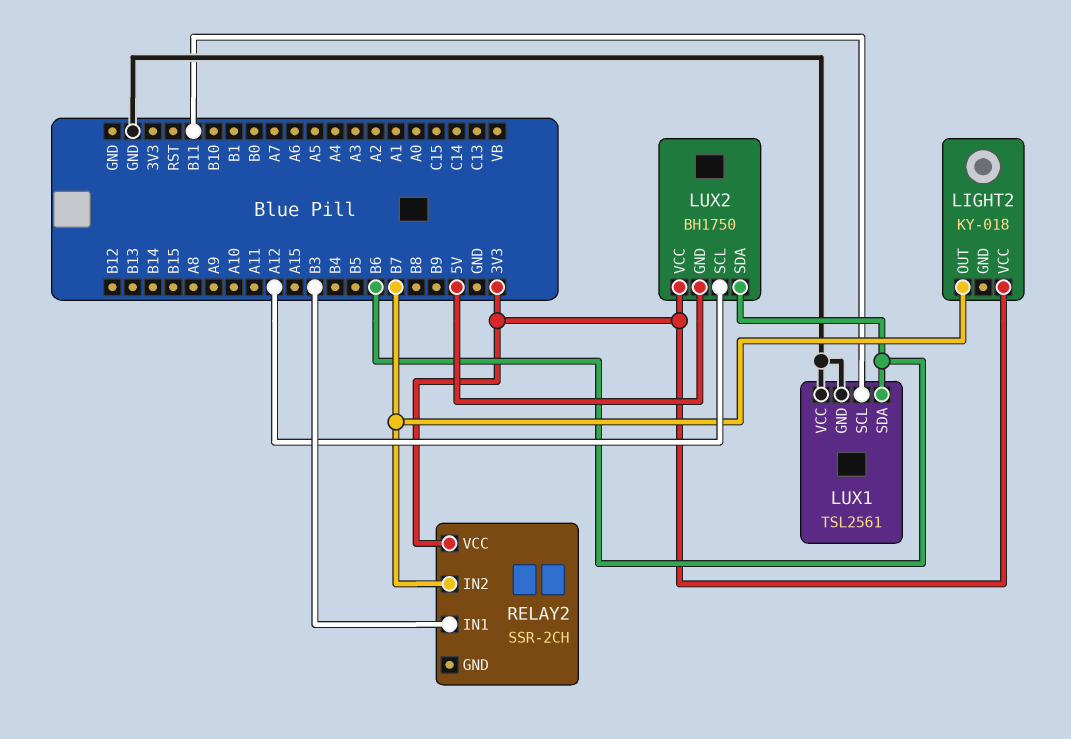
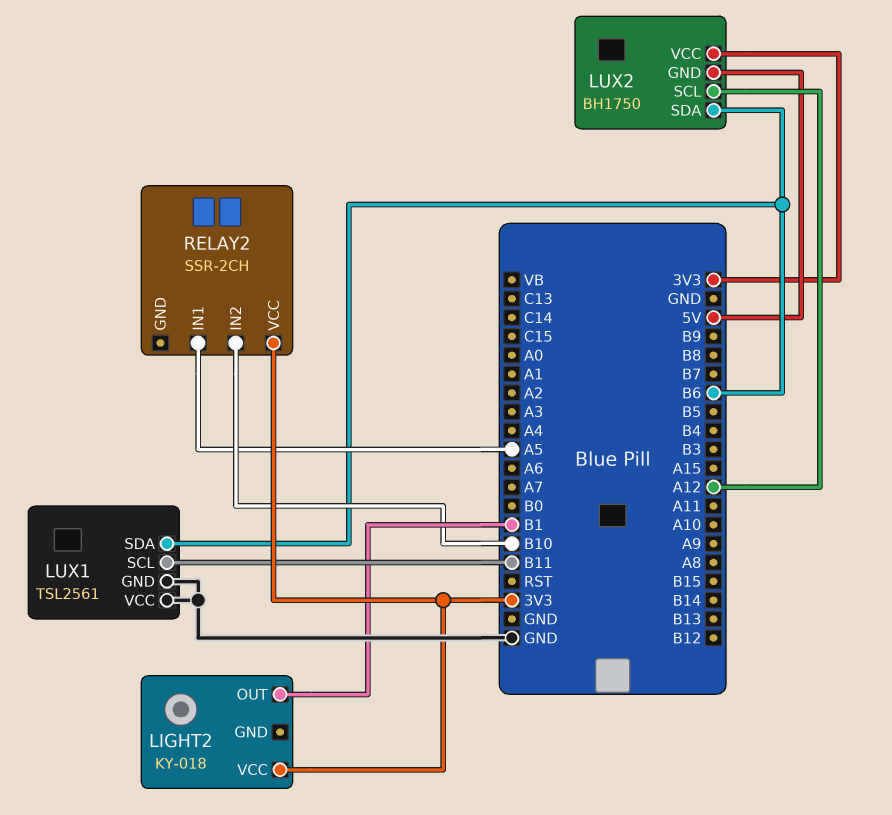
LIGHT2 pin OUT: B7 -> B1
RELAY2 pin IN1: B3 -> A5
RELAY2 pin IN2: B7 -> B10

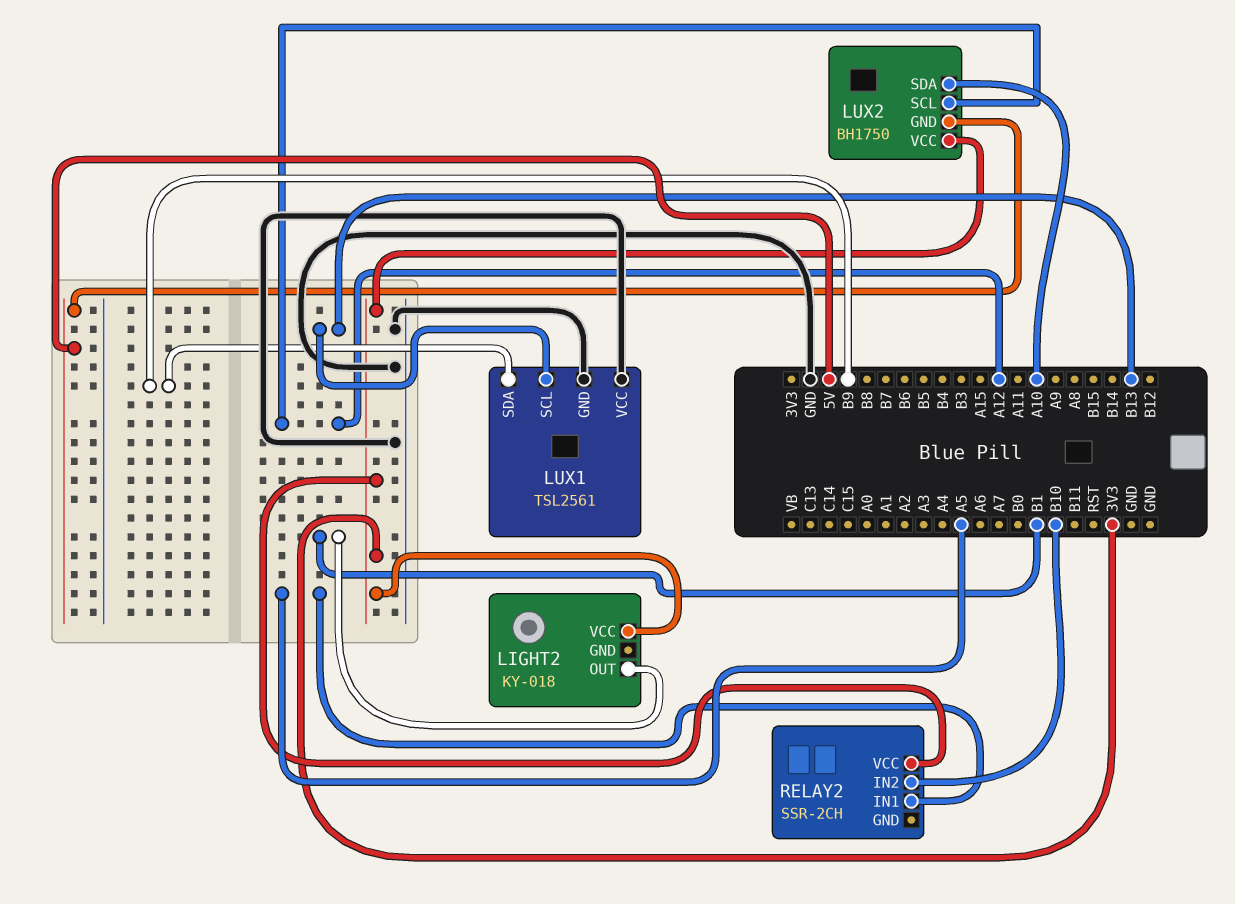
LUX1 pin SCL: B11 -> B13
LUX1 pin SDA: B6 -> B9
LUX2 pin SDA: B6 -> A10

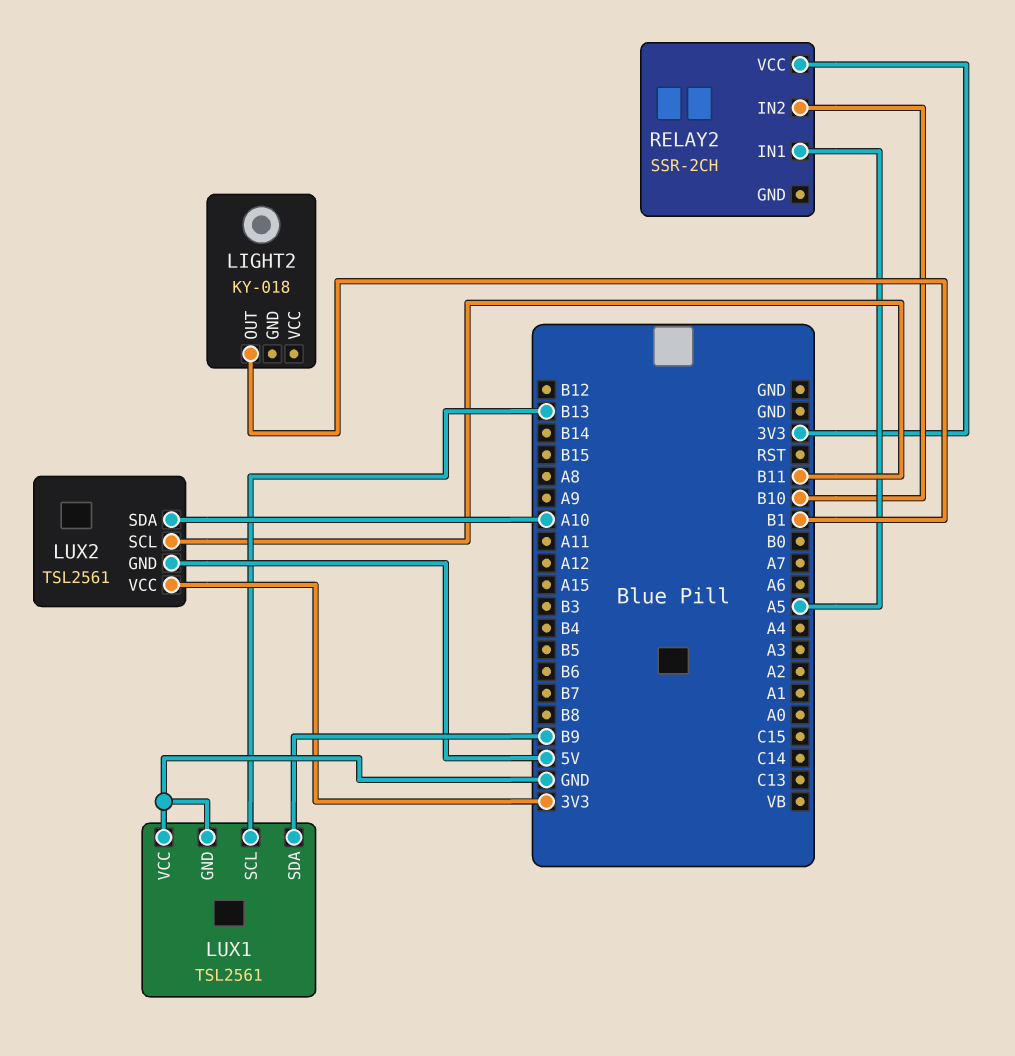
LIGHT2 pin VCC: 3V3 -> none
LUX2: BH1750 -> TSL2561
LUX2 pin SCL: A12 -> B11

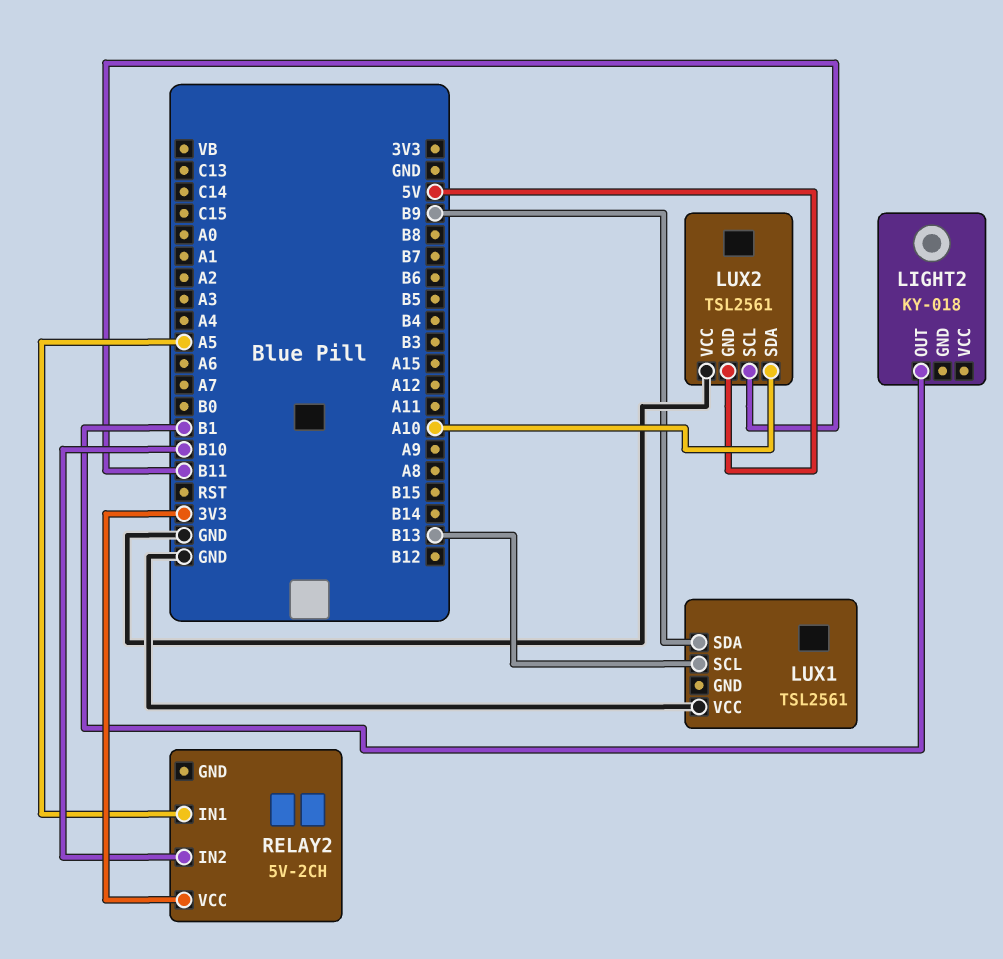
LUX1 pin GND: GND -> none
LUX2 pin VCC: 3V3 -> GND
RELAY2: SSR-2CH -> 5V-2CH

